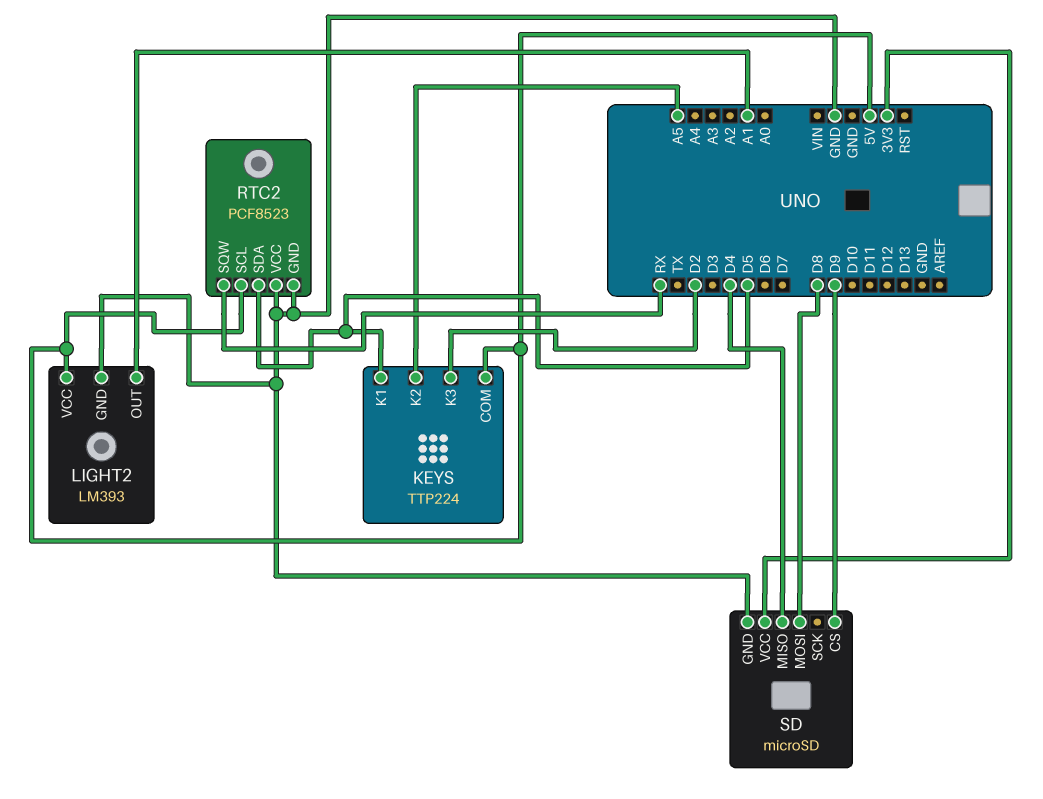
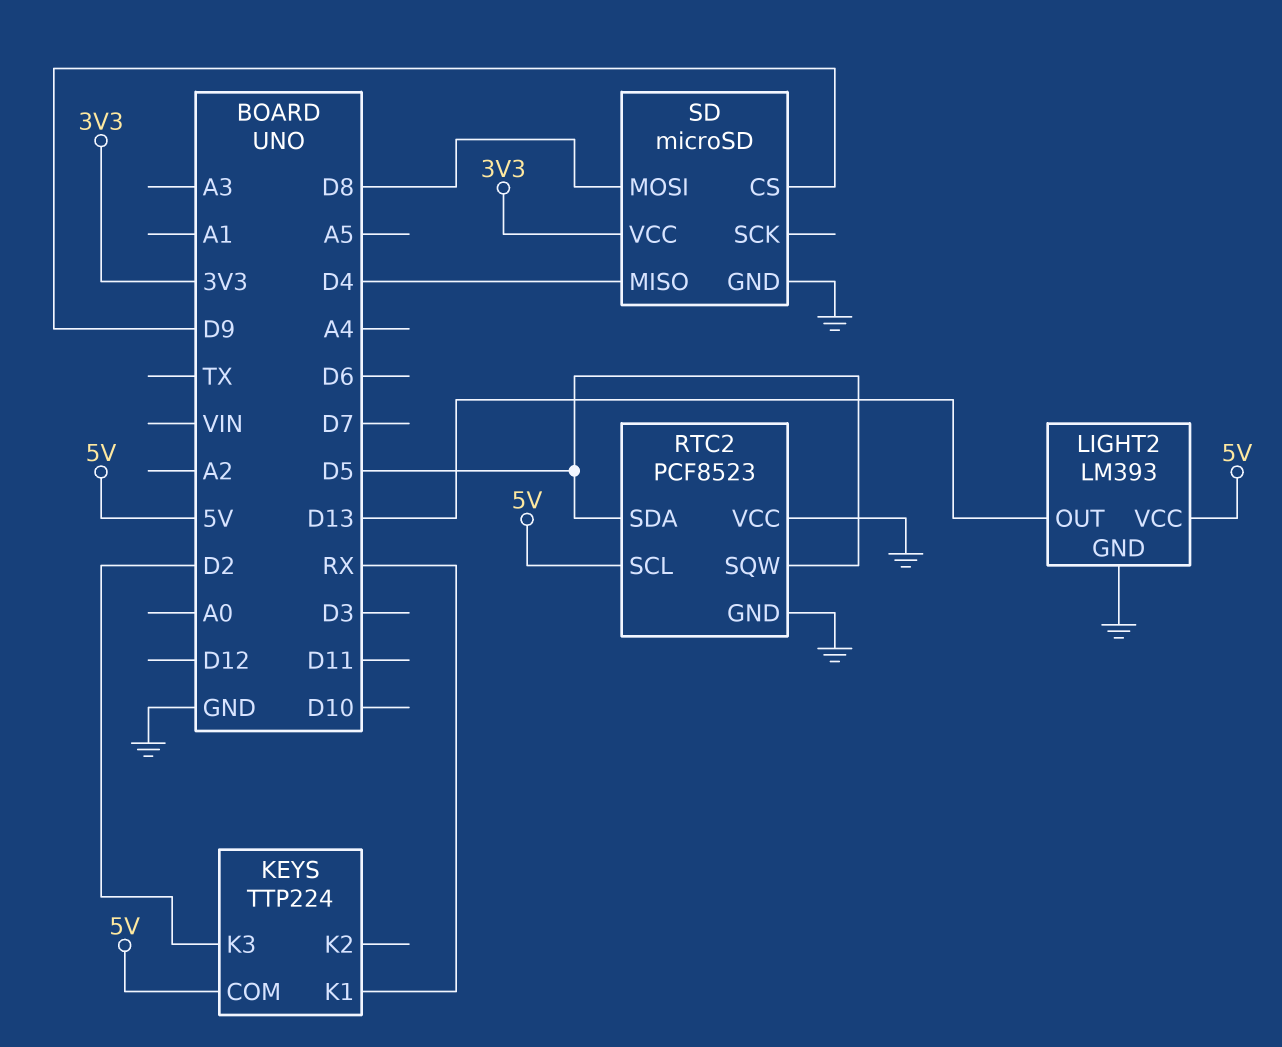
KEYS pin K1: D5 -> RX
KEYS pin K2: A5 -> none
LIGHT2 pin OUT: A1 -> D13
RTC2 pin SQW: RX -> D5

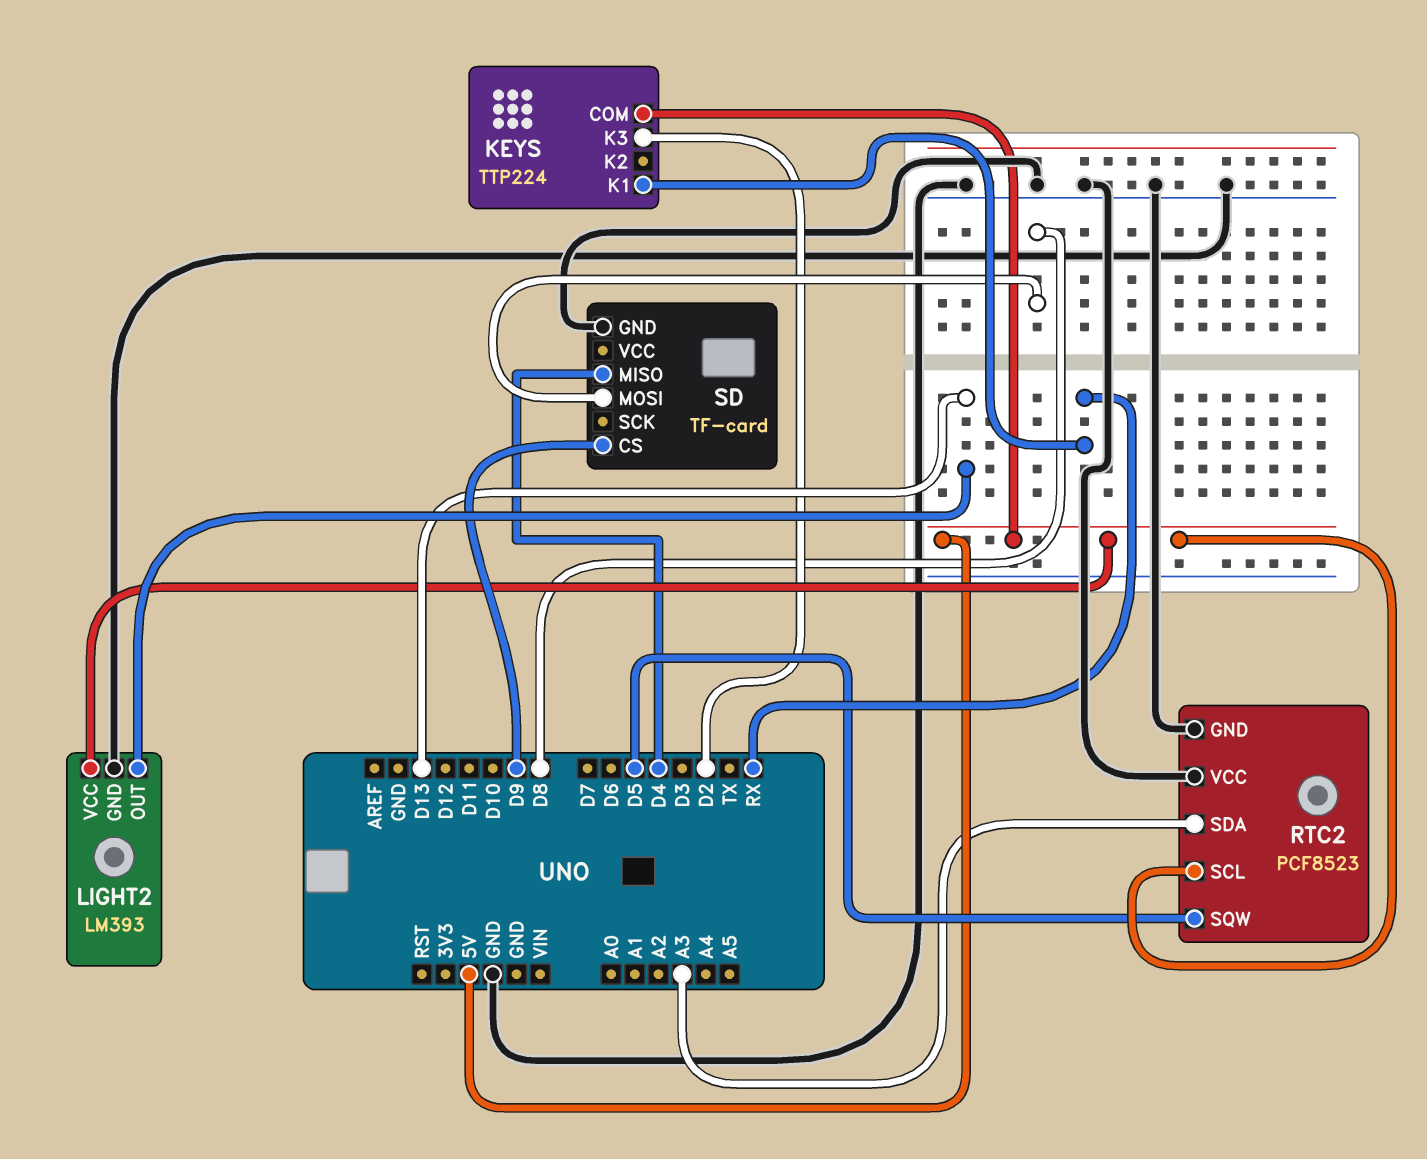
RTC2 pin SDA: D5 -> A3
SD: microSD -> TF-card
SD pin VCC: 3V3 -> none

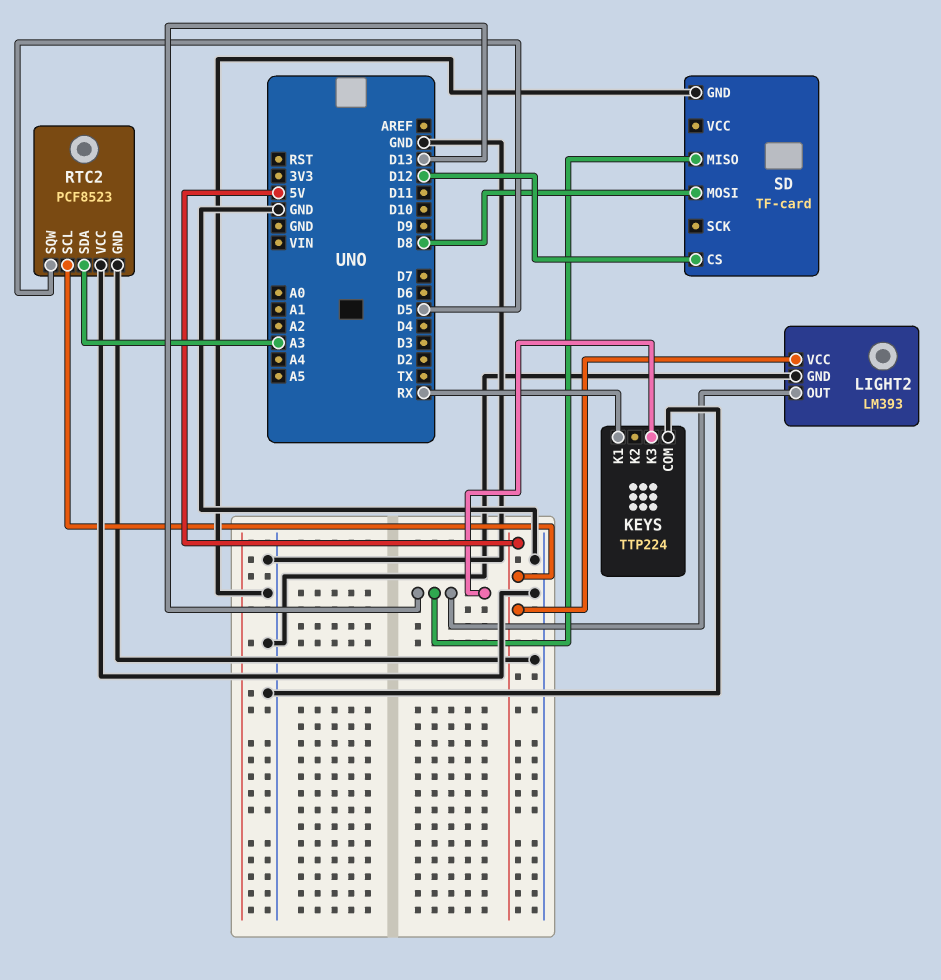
KEYS pin COM: 5V -> GND
KEYS pin K3: D2 -> D13
SD pin CS: D9 -> D12
SD pin MISO: D4 -> D13

